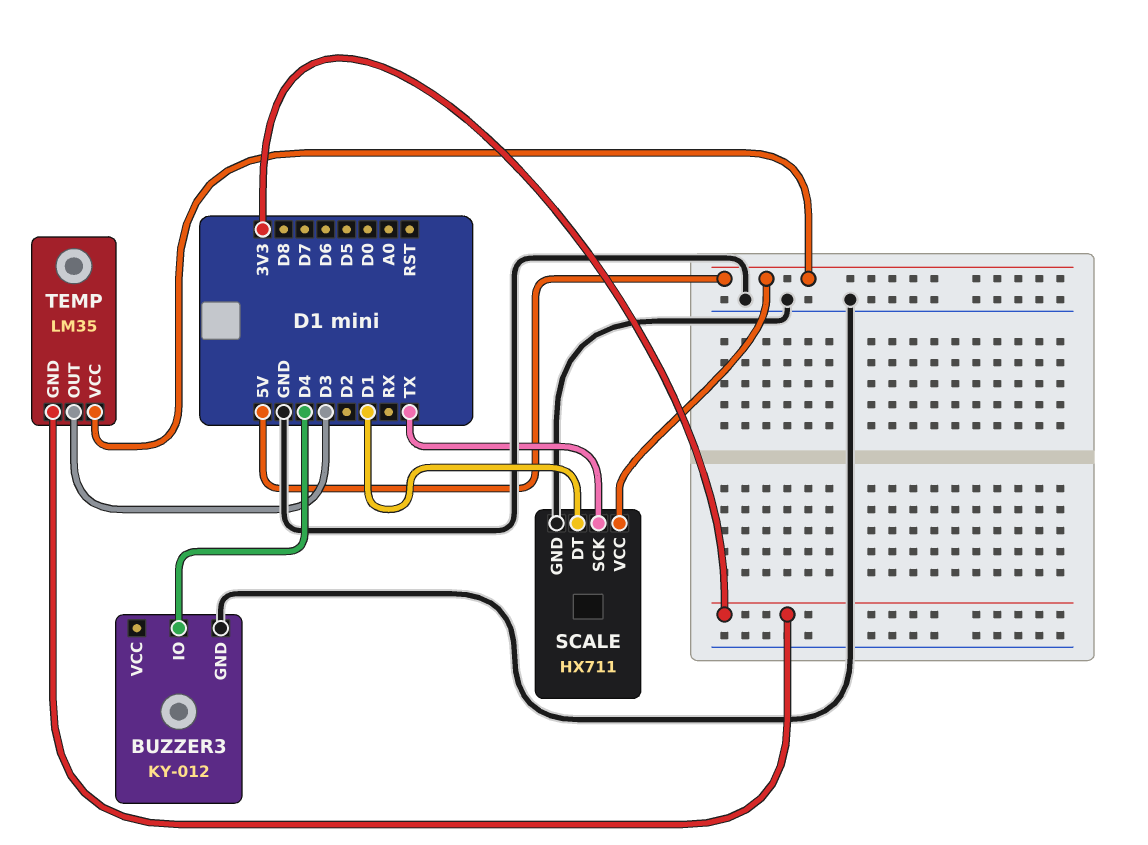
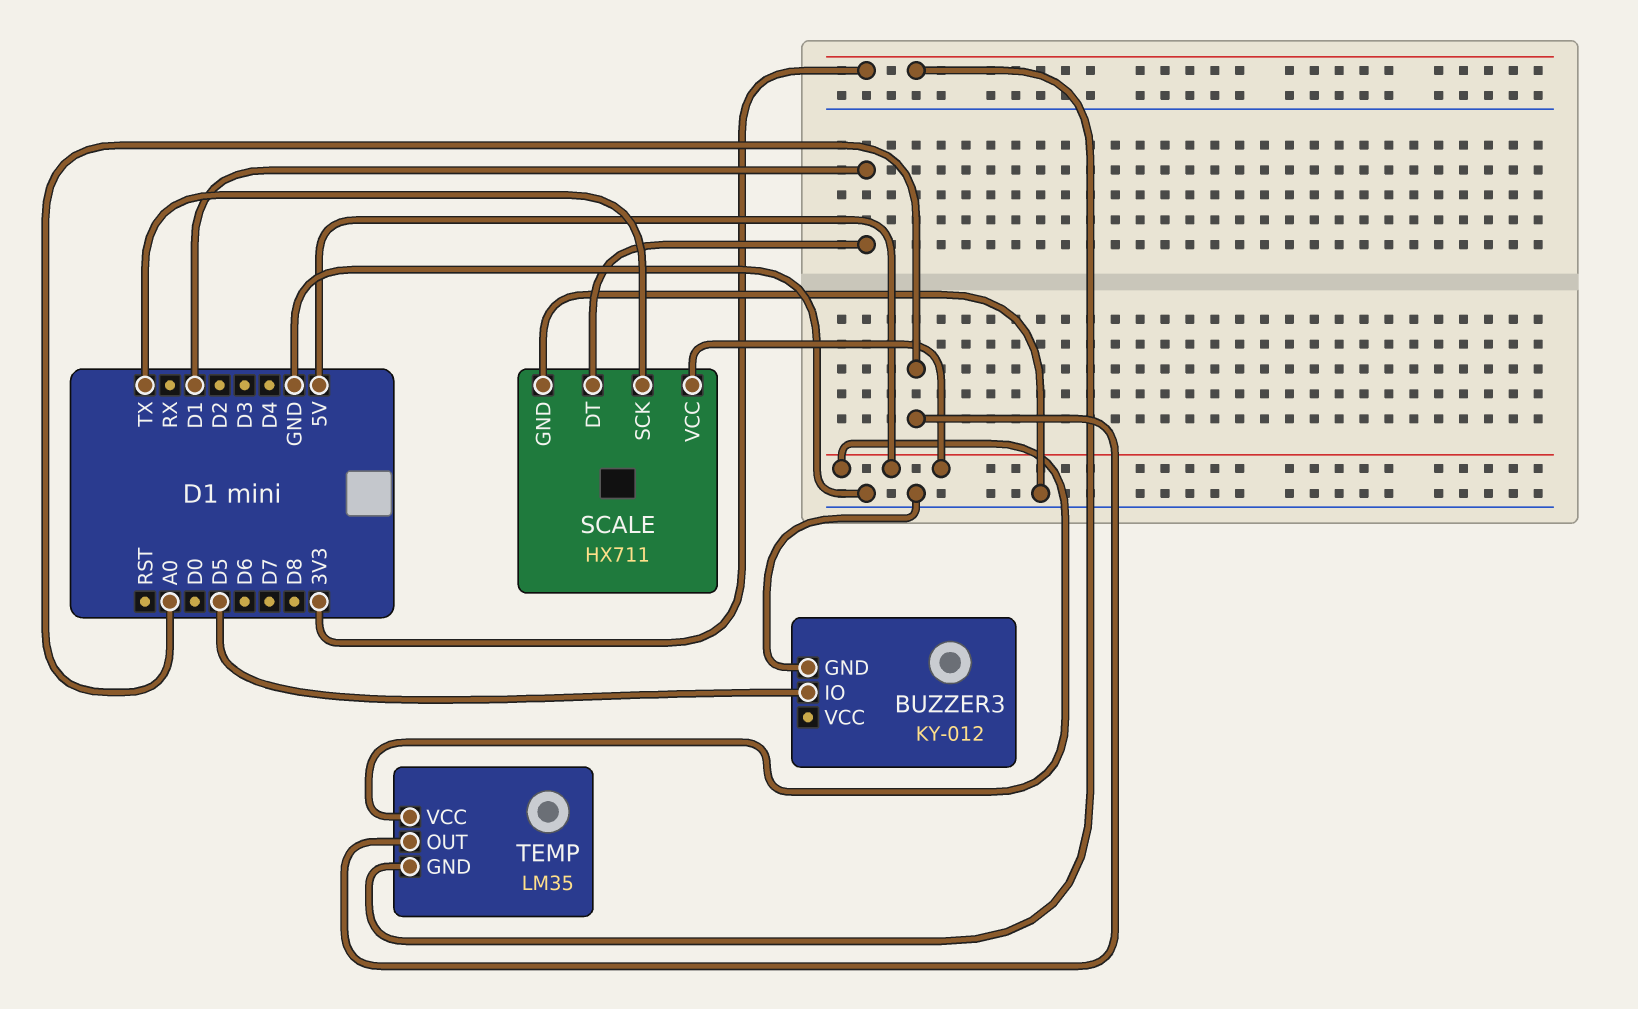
BUZZER3 pin IO: D4 -> D5
TEMP pin OUT: D3 -> A0

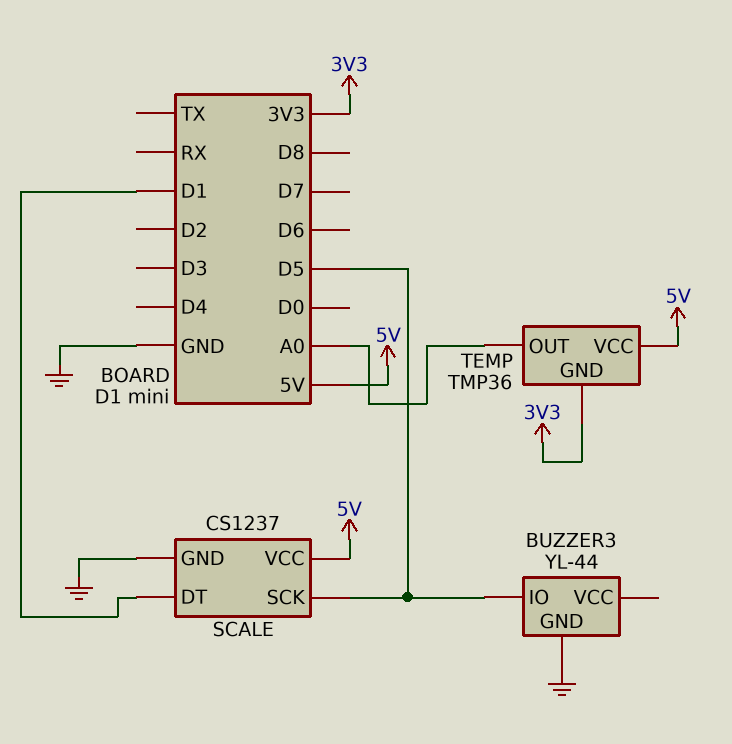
BUZZER3: KY-012 -> YL-44
SCALE: HX711 -> CS1237
SCALE pin SCK: TX -> D5
TEMP: LM35 -> TMP36

